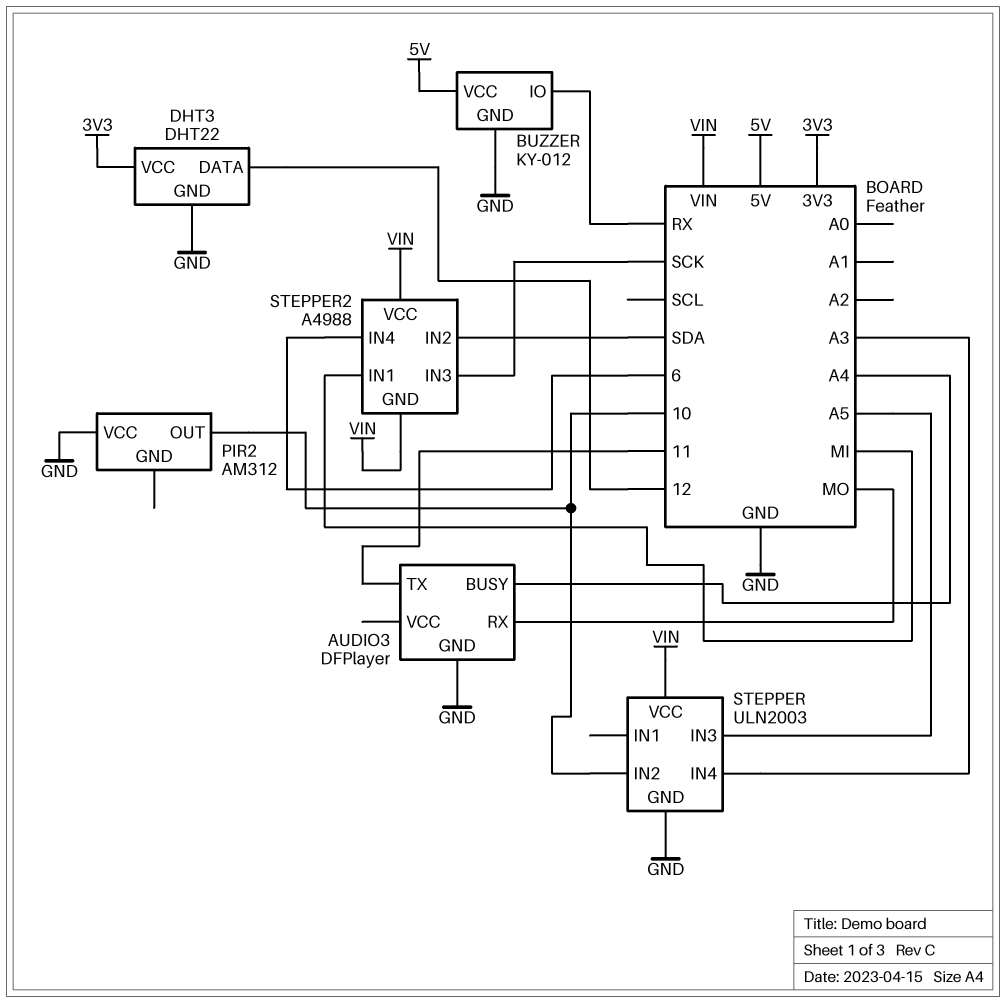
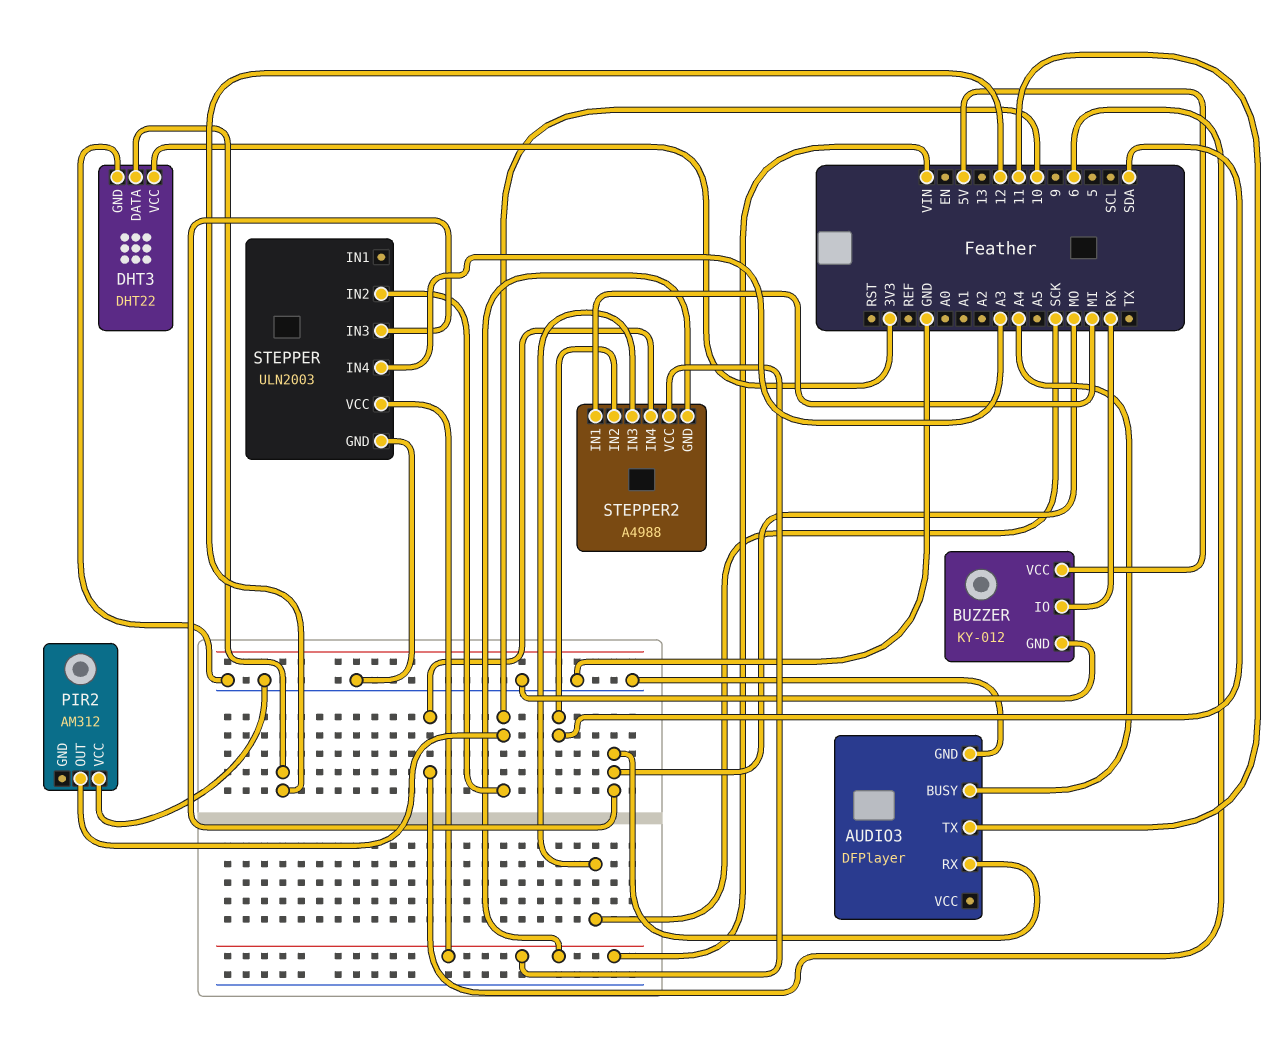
STEPPER pin IN3: A5 -> MO

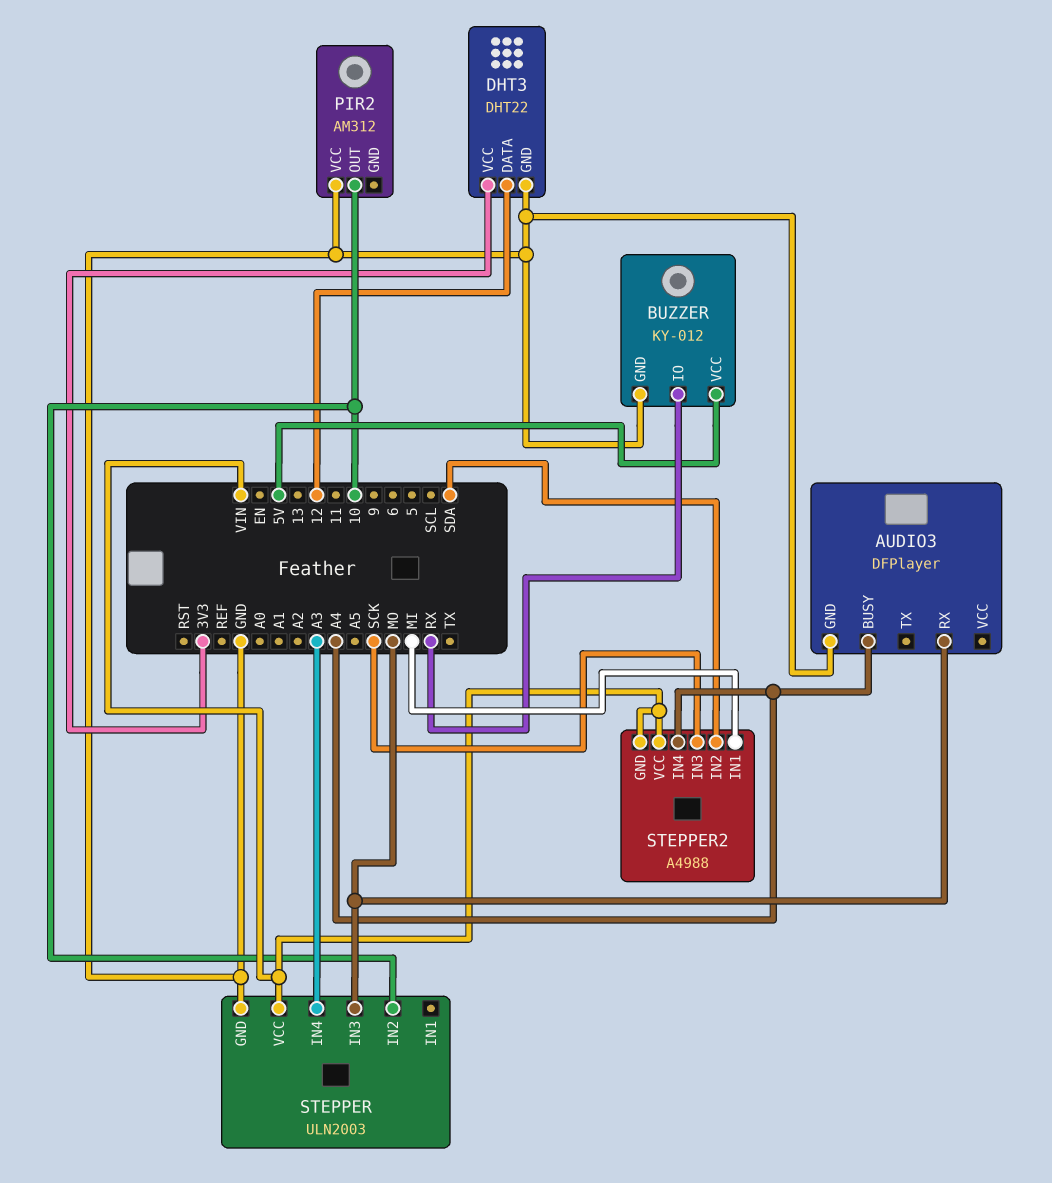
AUDIO3 pin TX: 11 -> none
STEPPER2 pin IN4: 6 -> A4

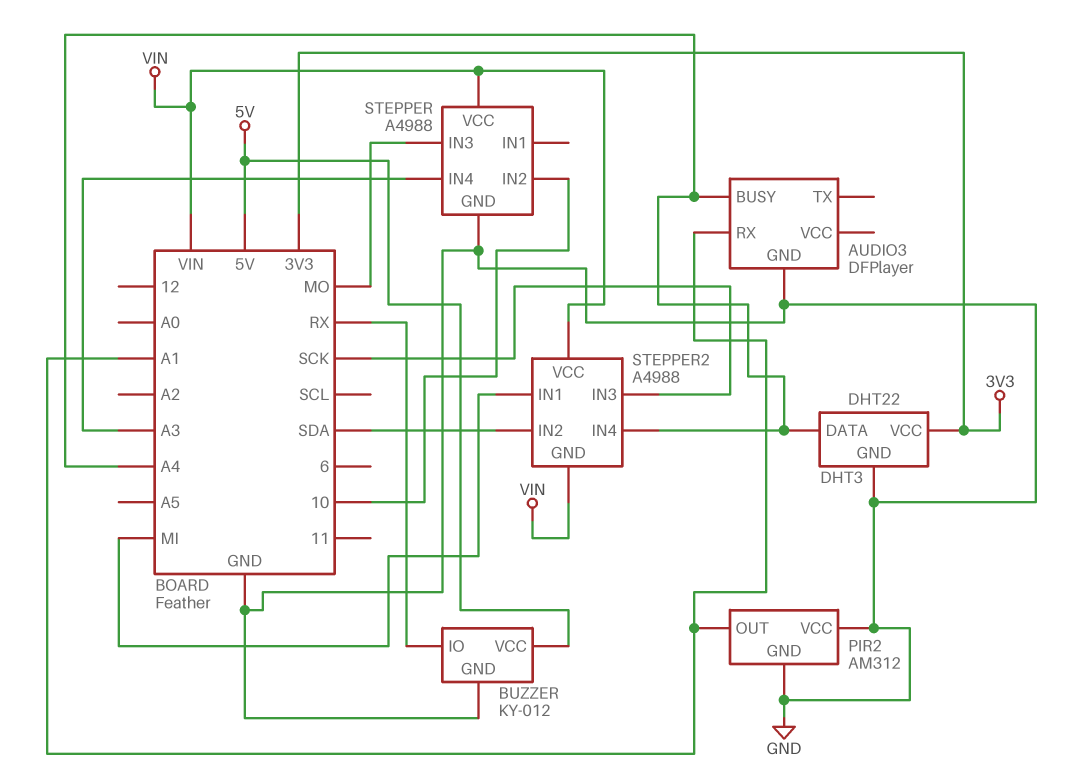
AUDIO3 pin RX: MO -> A1
DHT3 pin DATA: 12 -> A4
PIR2 pin GND: none -> GND
PIR2 pin OUT: 10 -> A1
STEPPER: ULN2003 -> A4988

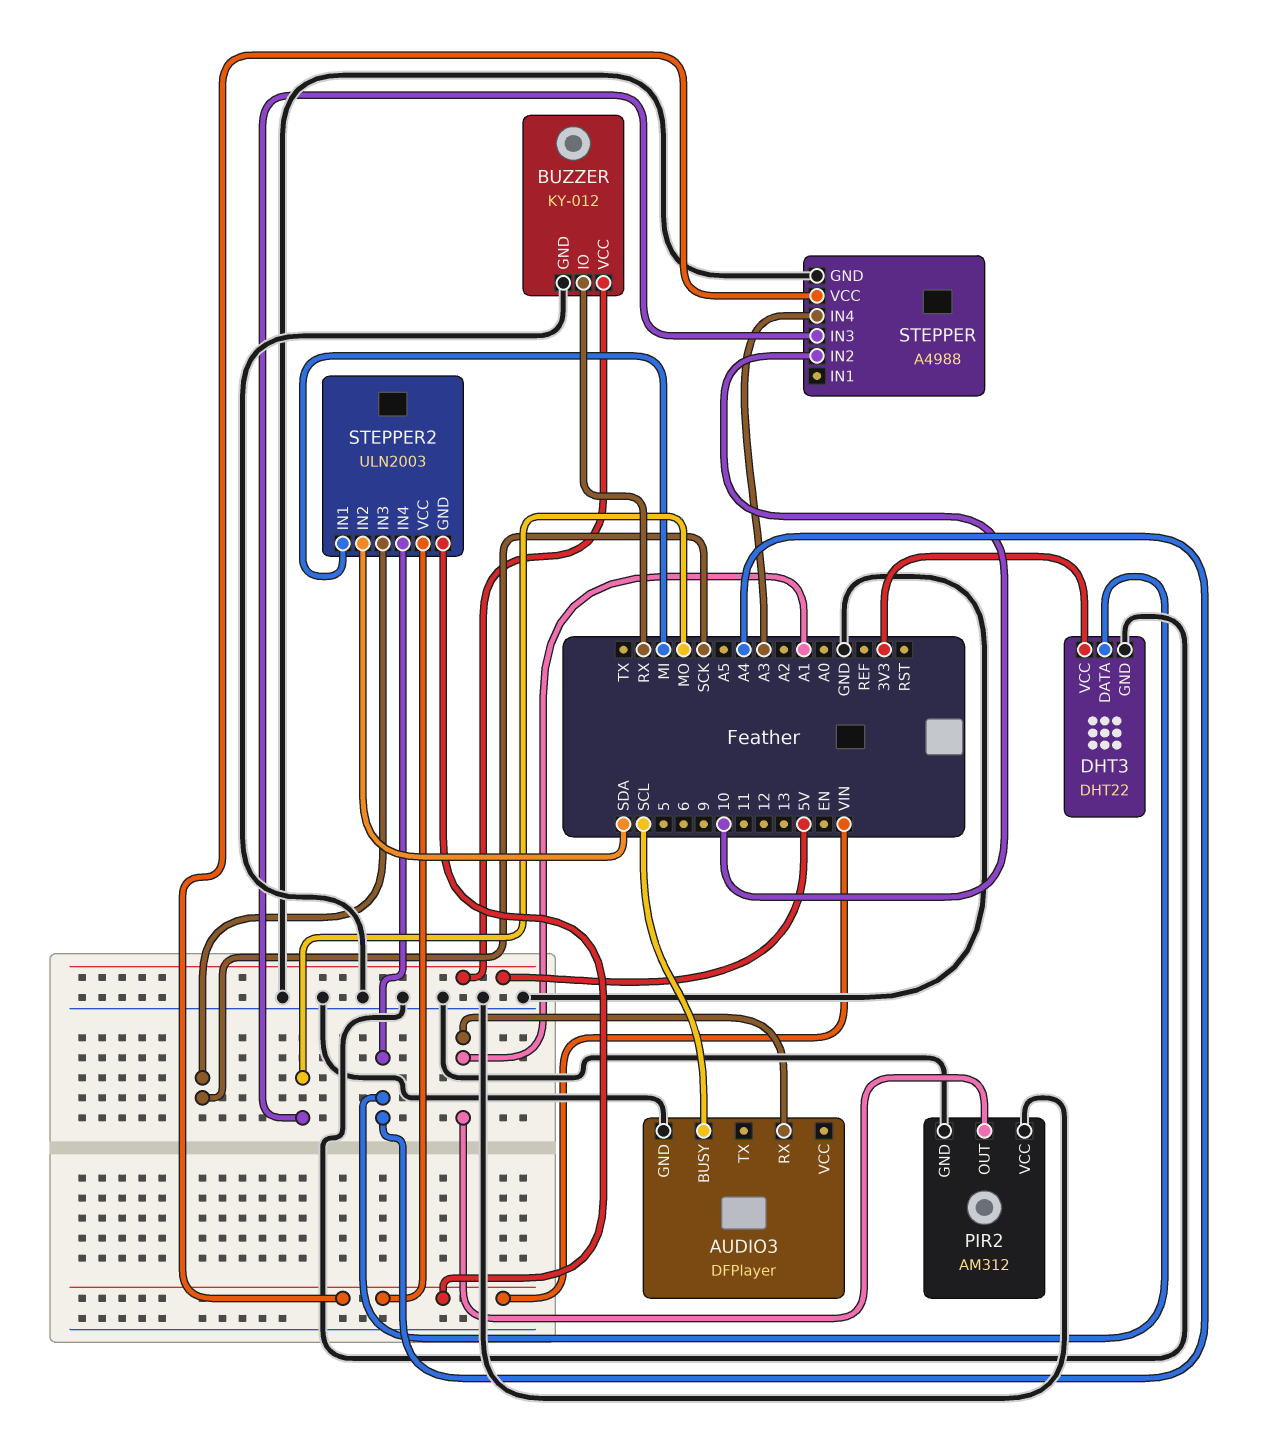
AUDIO3 pin BUSY: A4 -> SCL
STEPPER2: A4988 -> ULN2003

